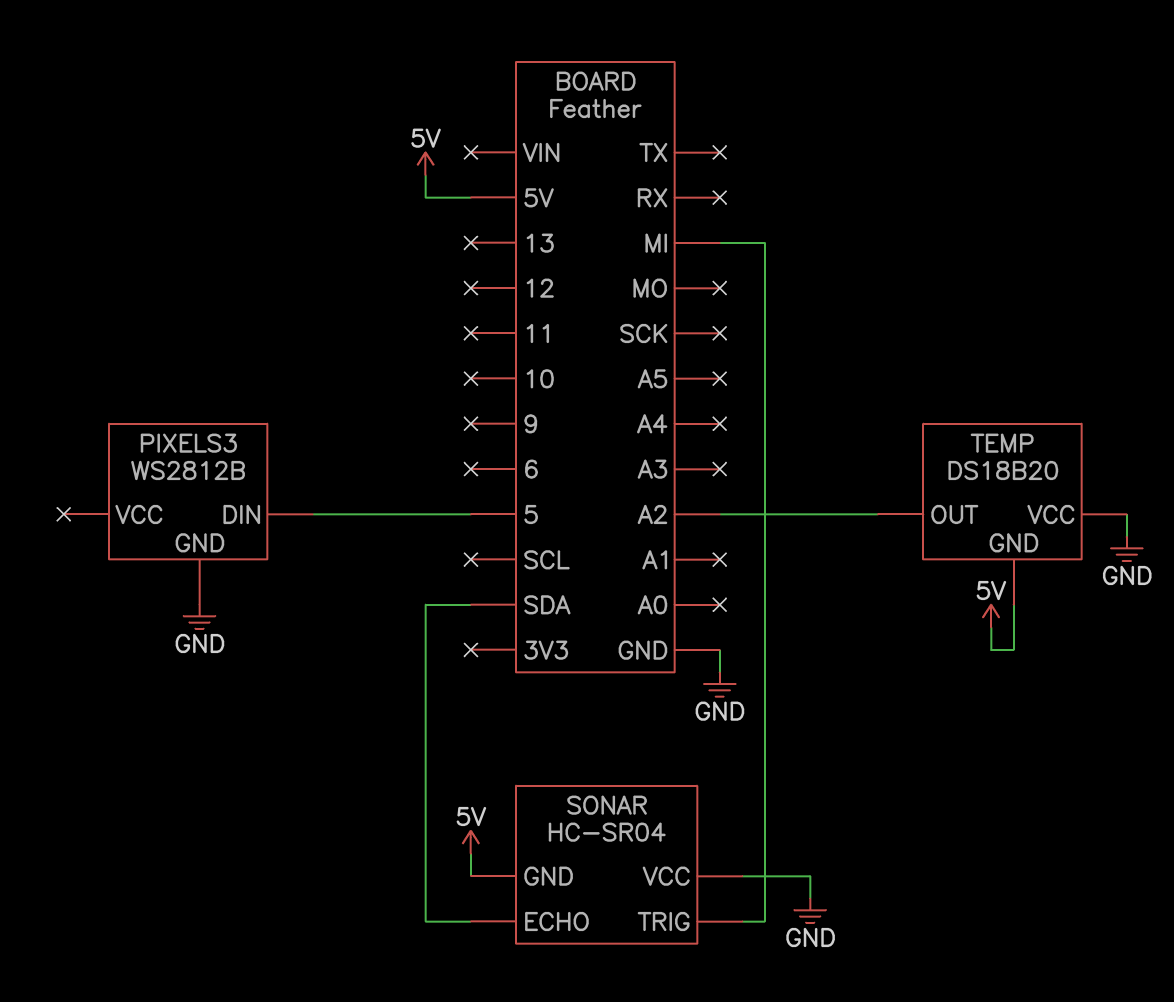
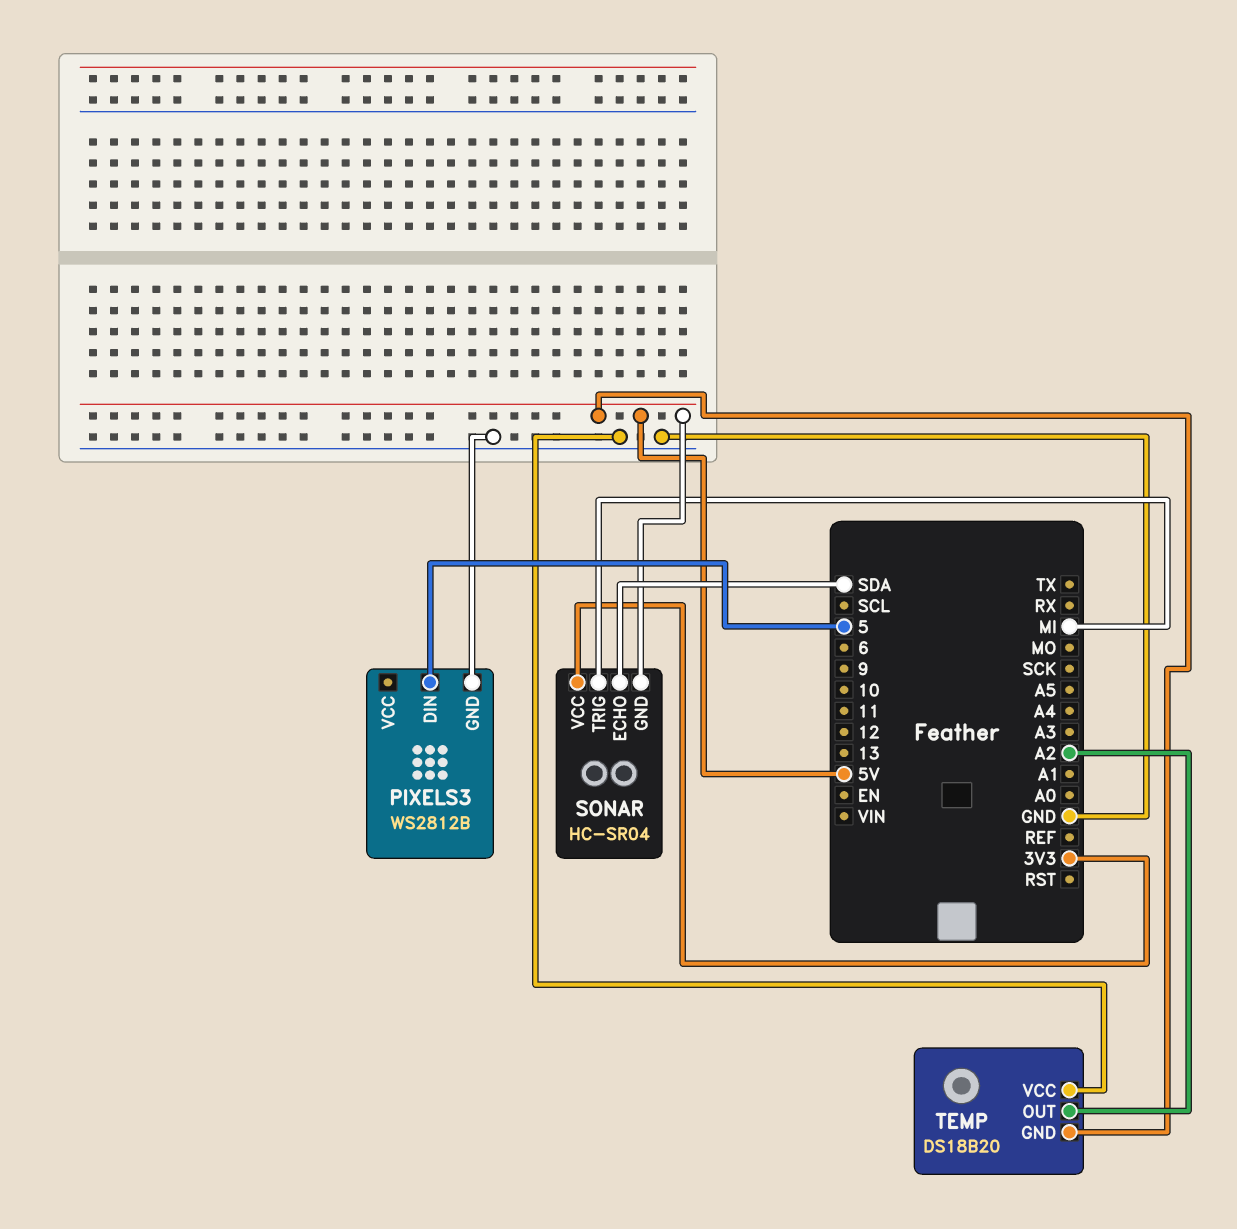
SONAR pin VCC: GND -> 3V3

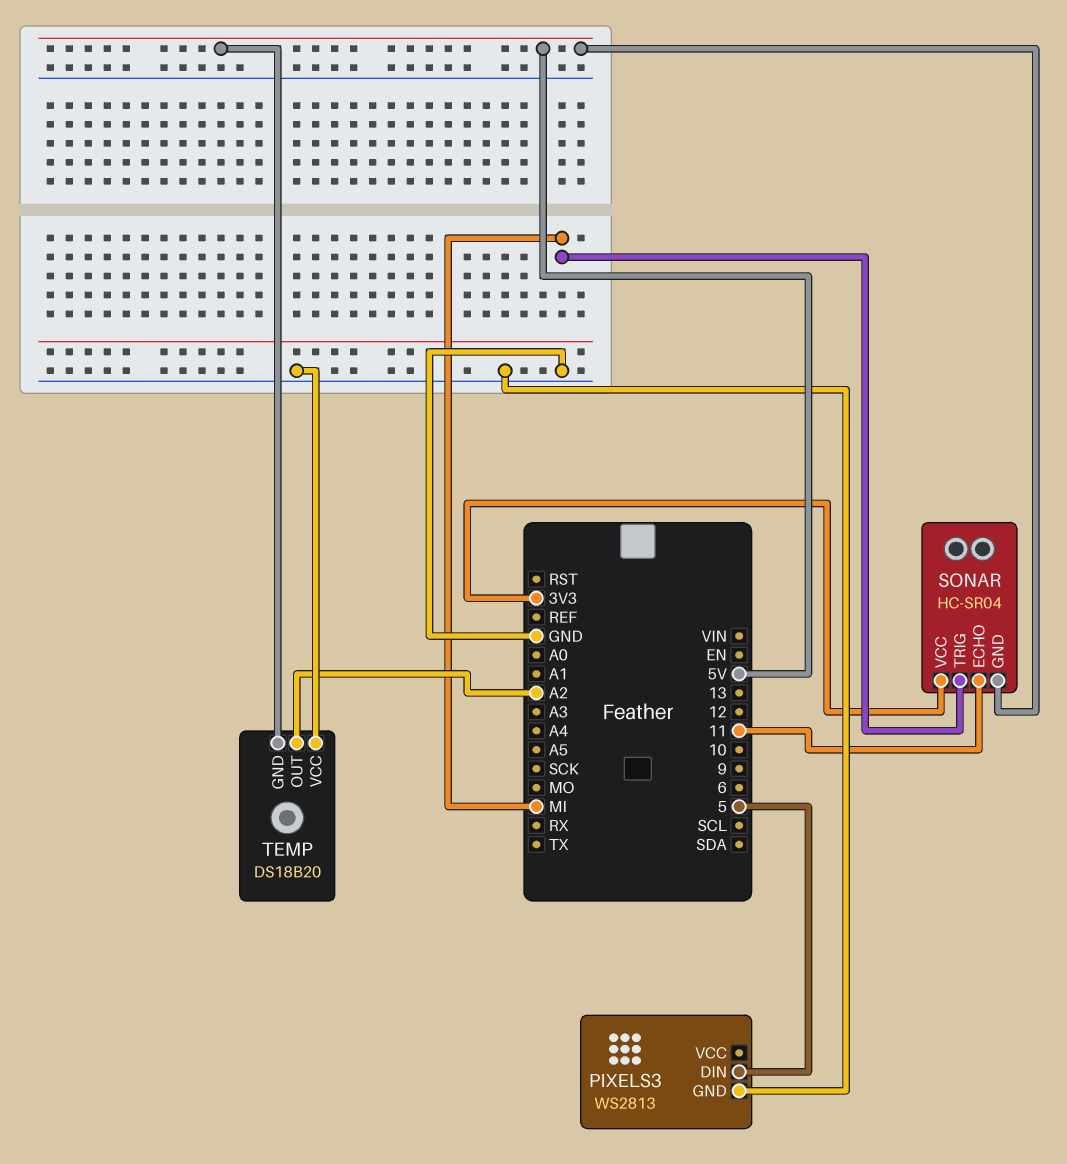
PIXELS3: WS2812B -> WS2813
SONAR pin ECHO: SDA -> 11

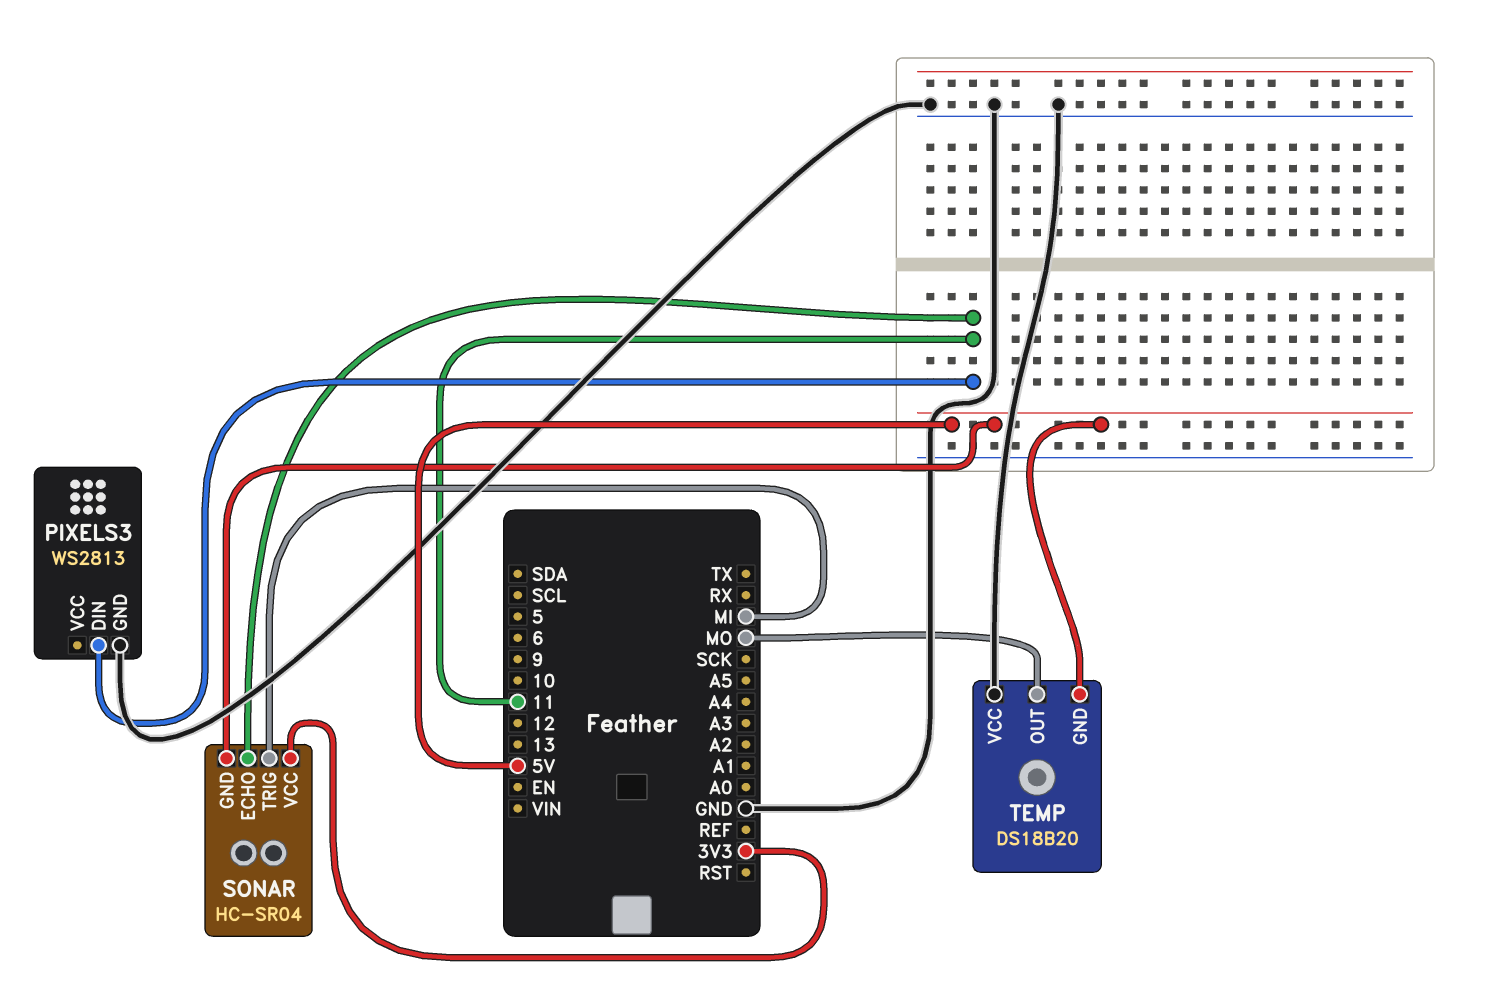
PIXELS3 pin DIN: 5 -> 11
TEMP pin OUT: A2 -> MO

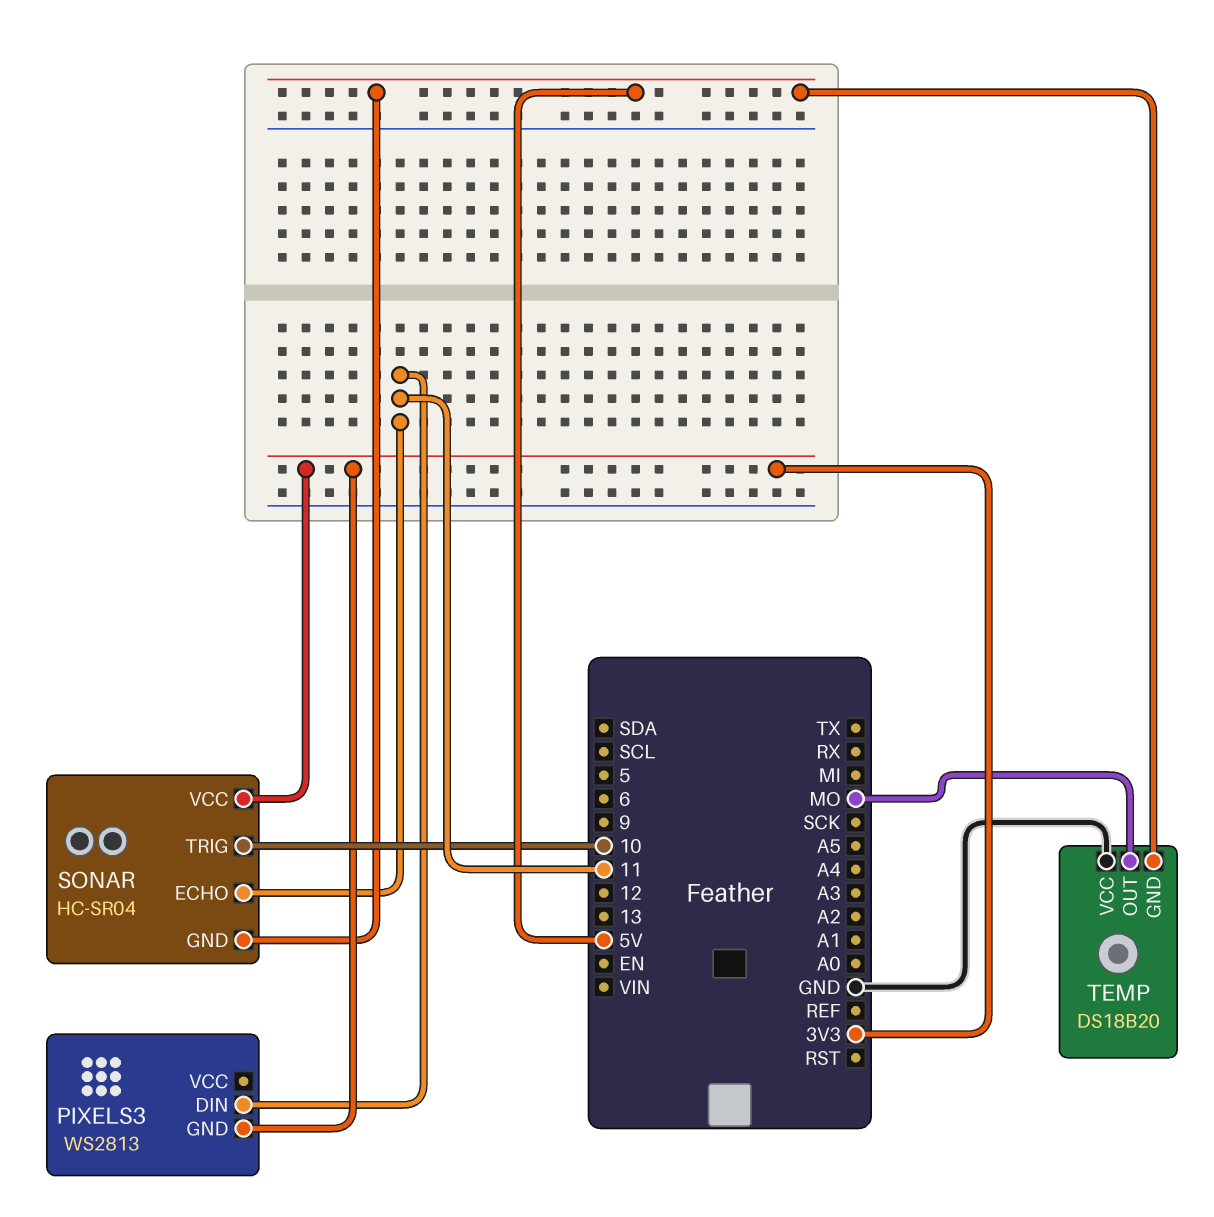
PIXELS3 pin GND: GND -> 3V3
SONAR pin TRIG: MI -> 10

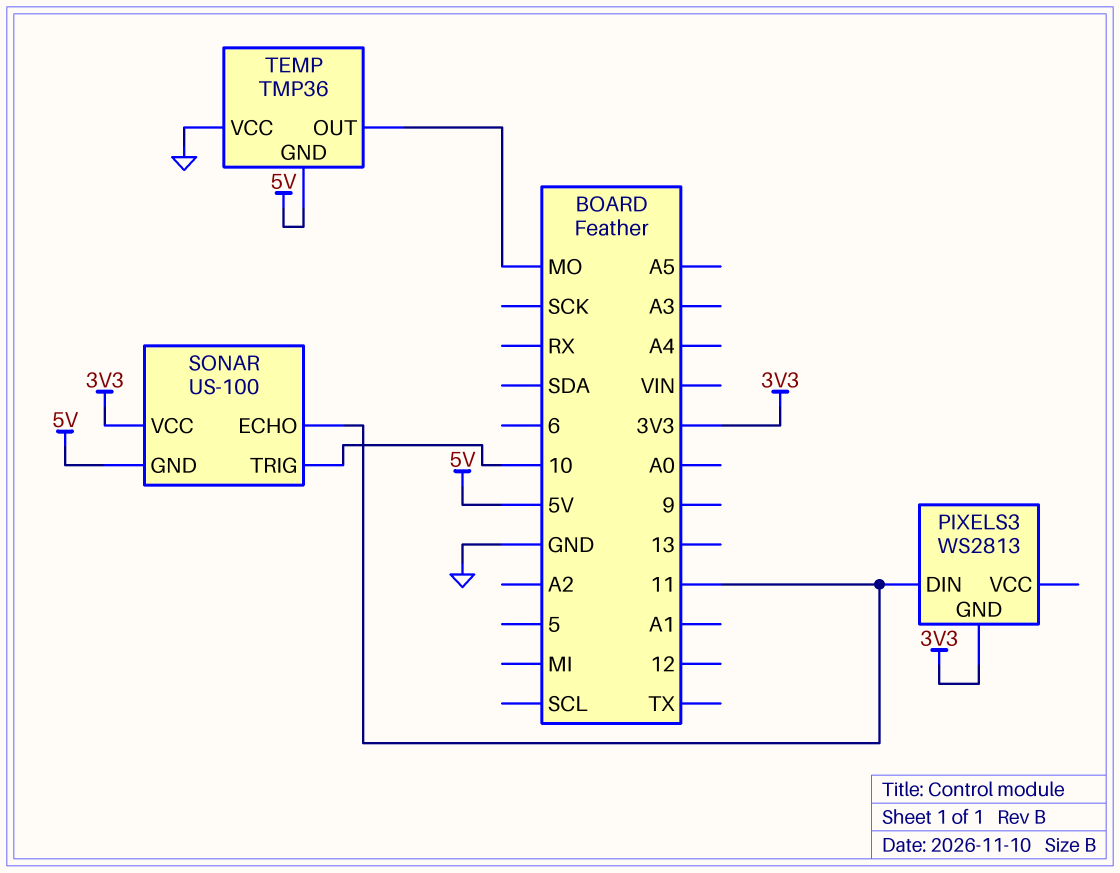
SONAR: HC-SR04 -> US-100
TEMP: DS18B20 -> TMP36

